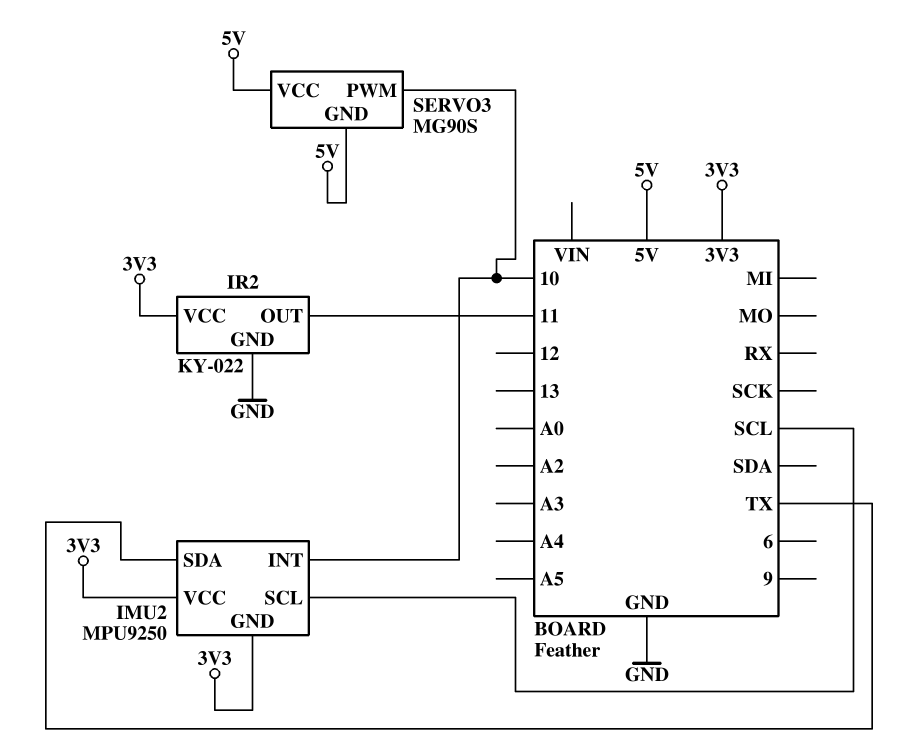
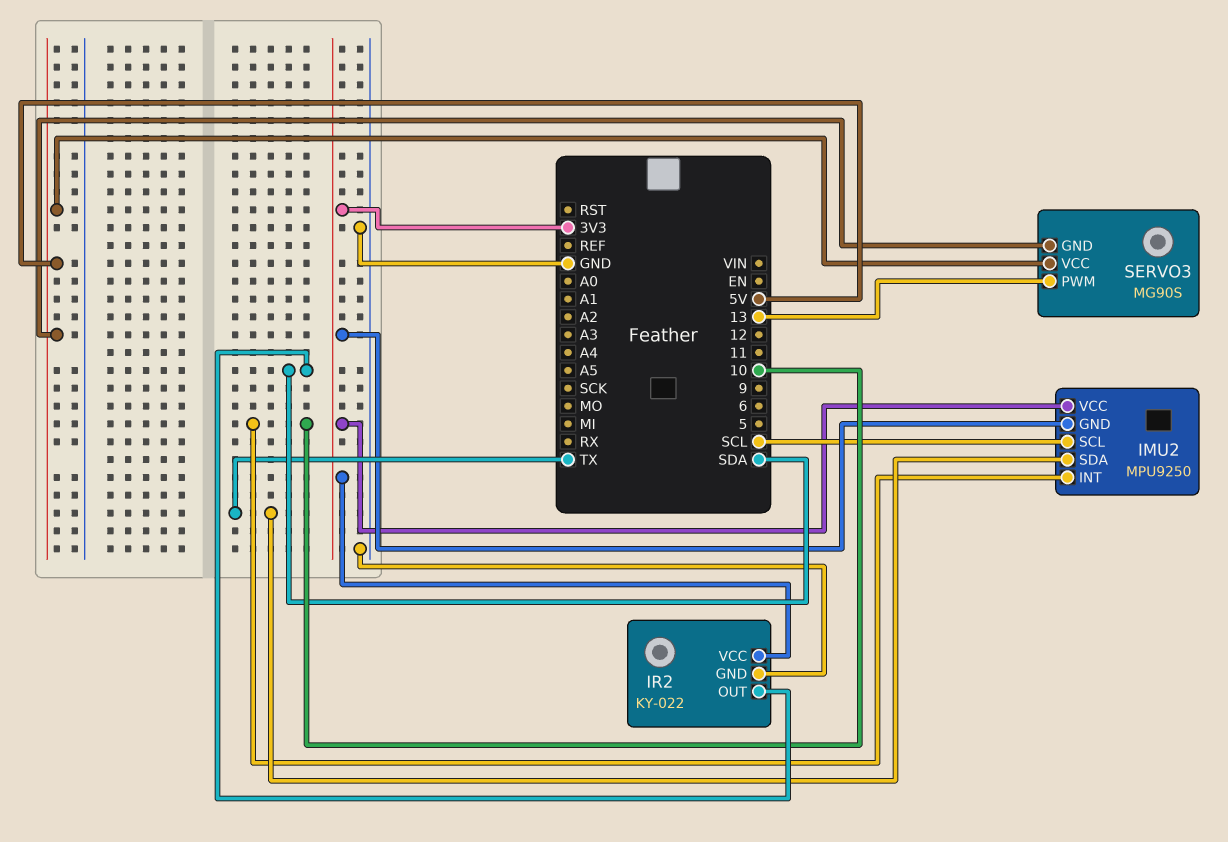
IR2 pin OUT: 11 -> SDA
SERVO3 pin PWM: 10 -> 13

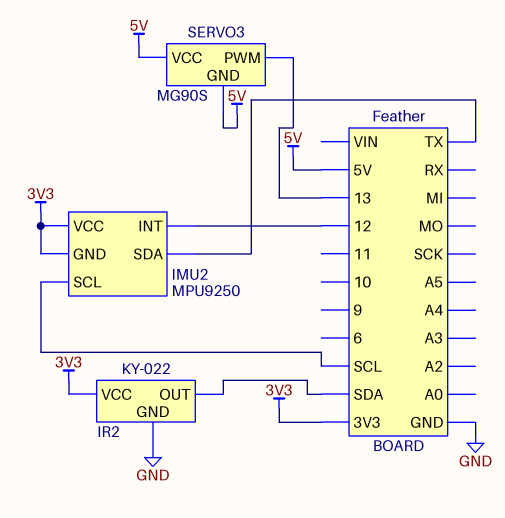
IMU2 pin INT: 10 -> 12

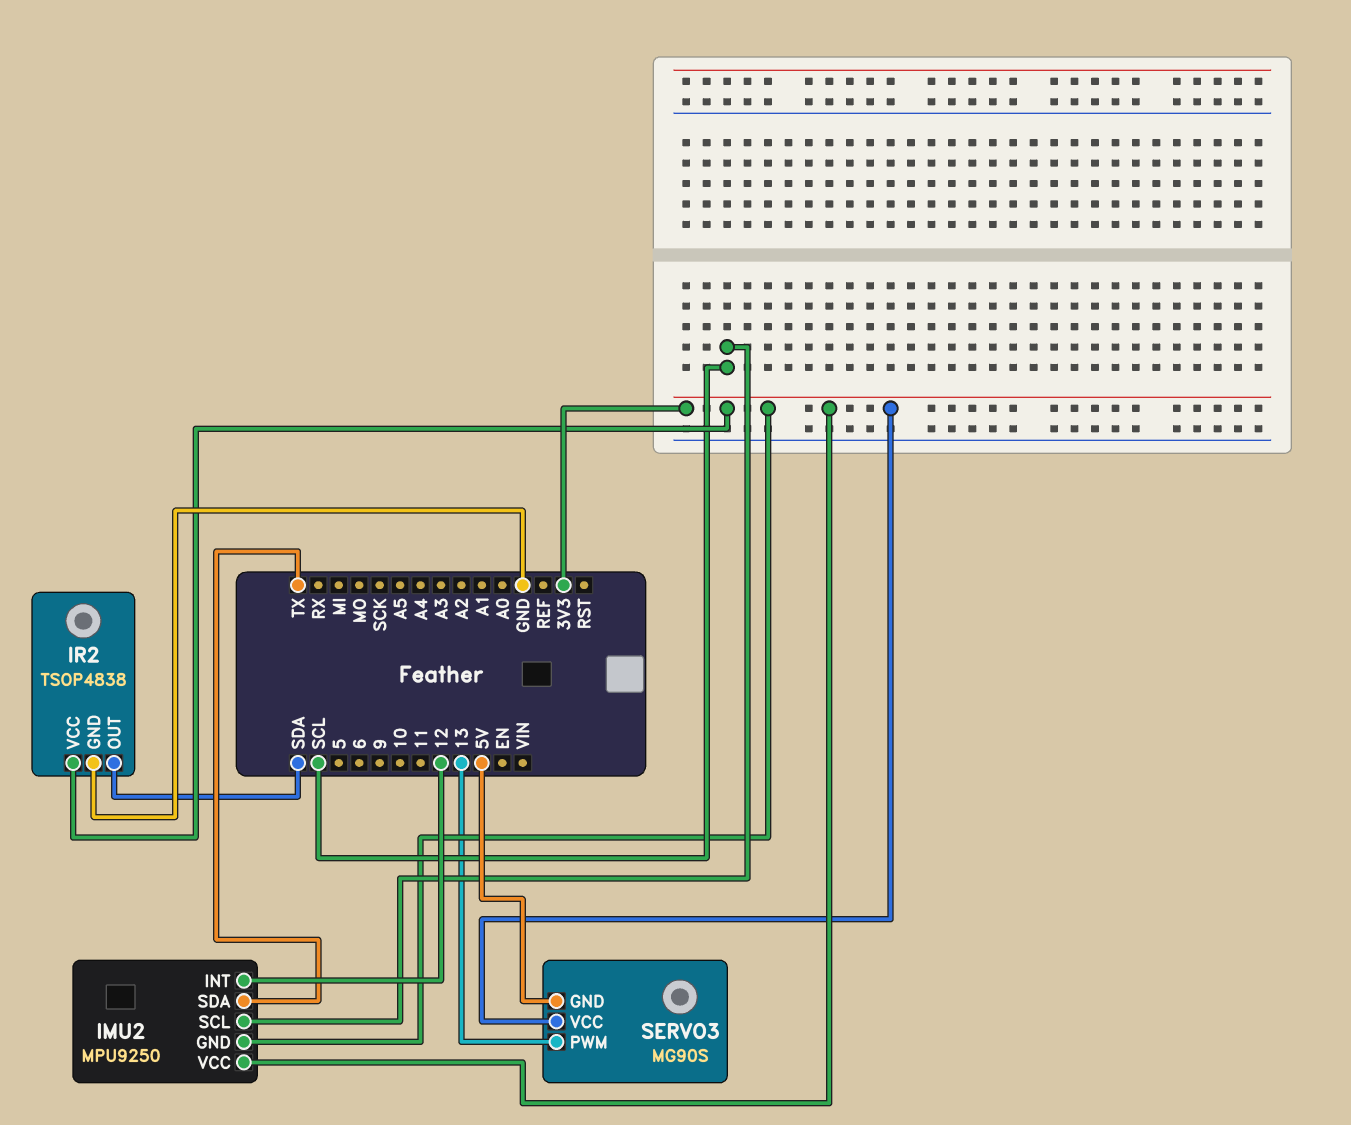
IR2: KY-022 -> TSOP4838
SERVO3 pin VCC: 5V -> 3V3

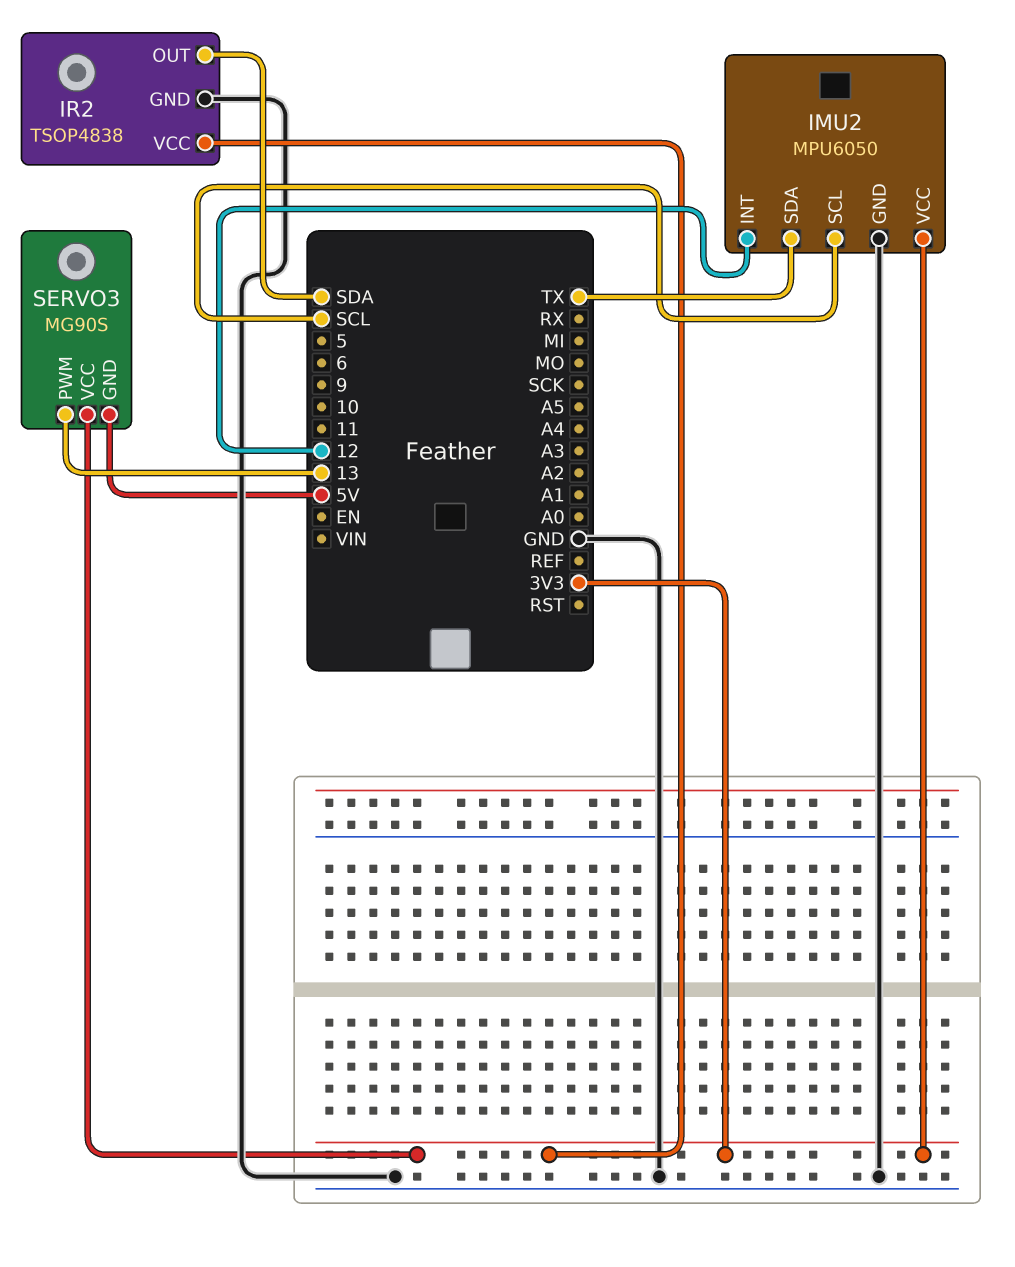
IMU2: MPU9250 -> MPU6050
IMU2 pin GND: 3V3 -> GND

